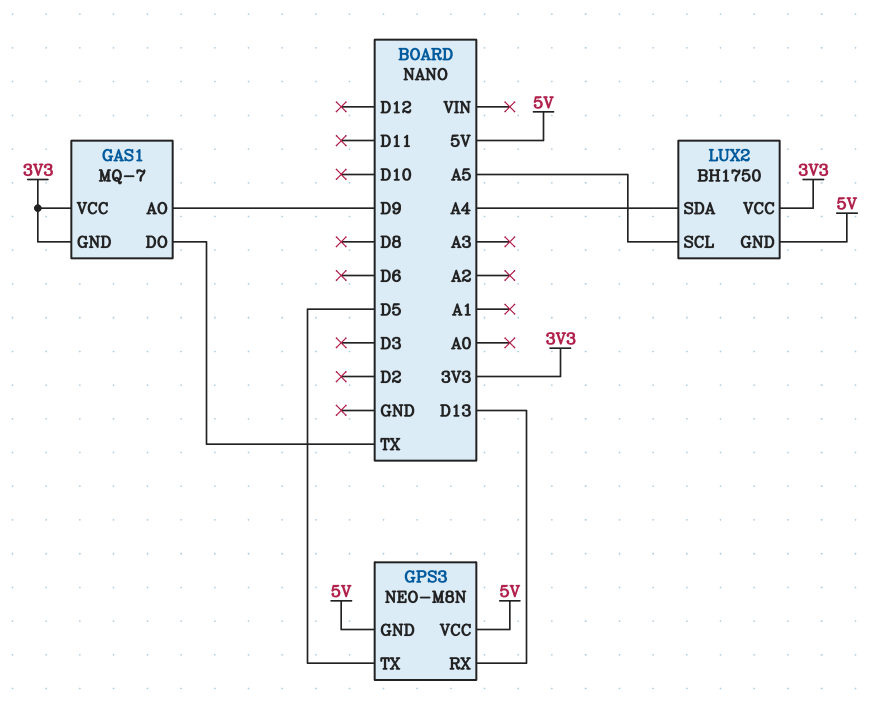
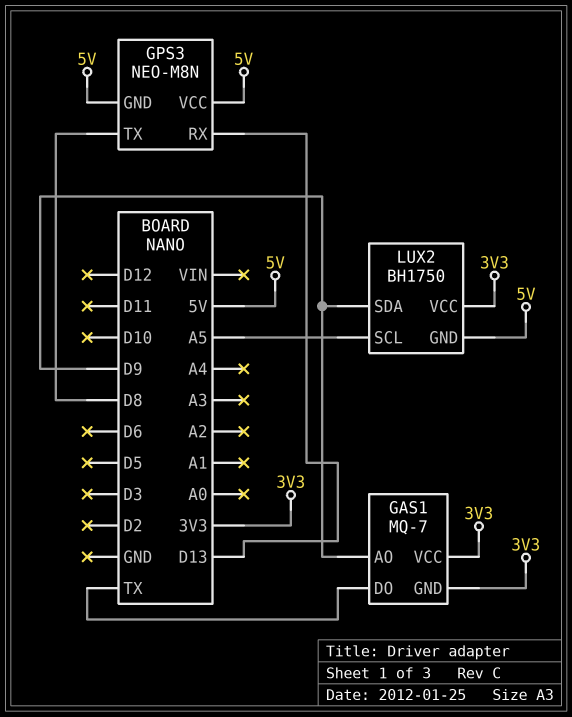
GPS3 pin TX: D5 -> D8
LUX2 pin SDA: A4 -> D9

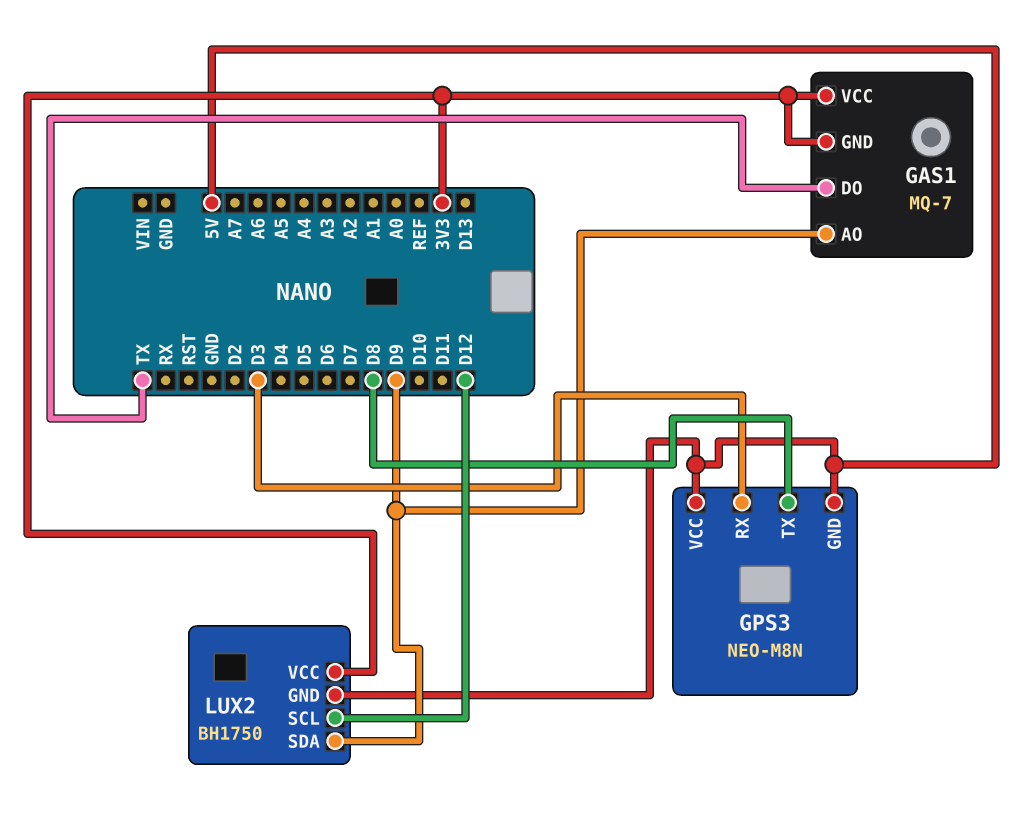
GPS3 pin RX: D13 -> D3
LUX2 pin SCL: A5 -> D12

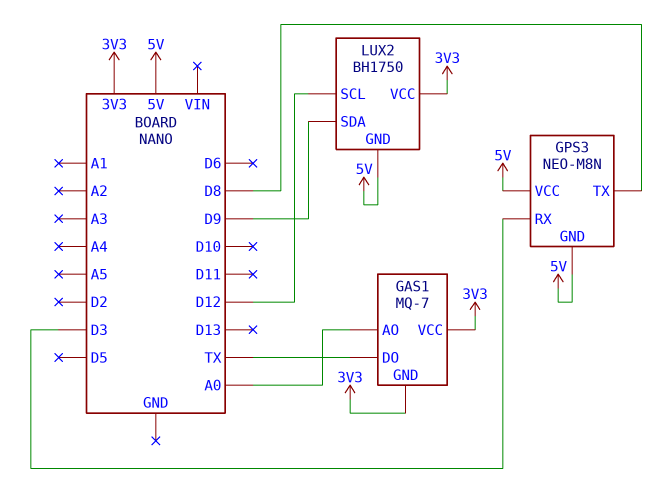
GAS1 pin AO: D9 -> A0

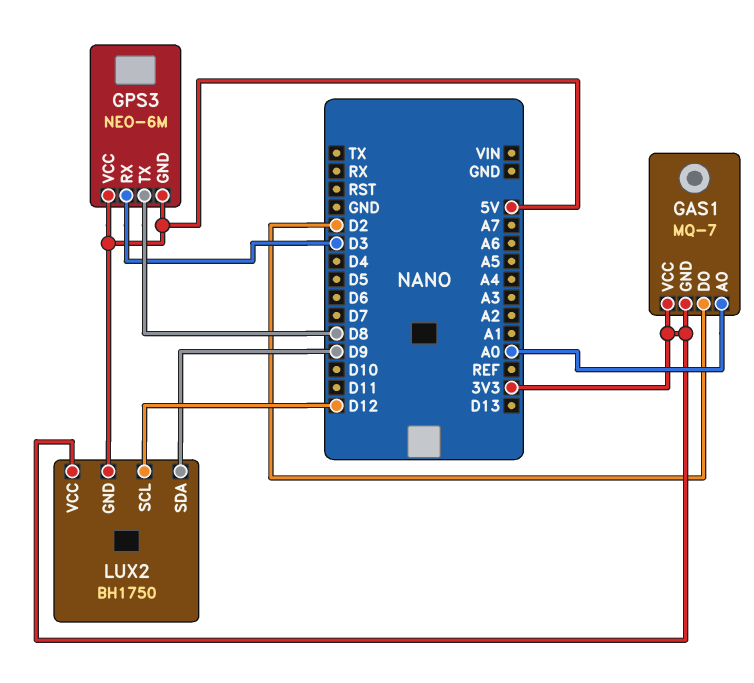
GAS1 pin DO: TX -> D2
GPS3: NEO-M8N -> NEO-6M

